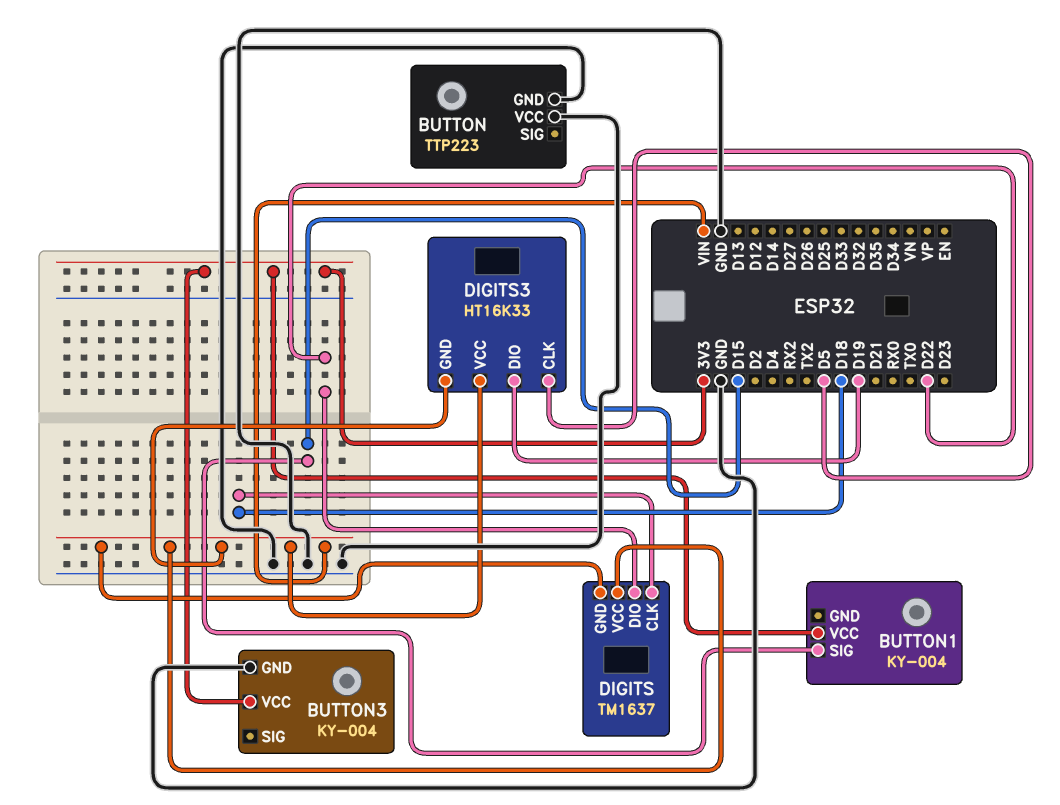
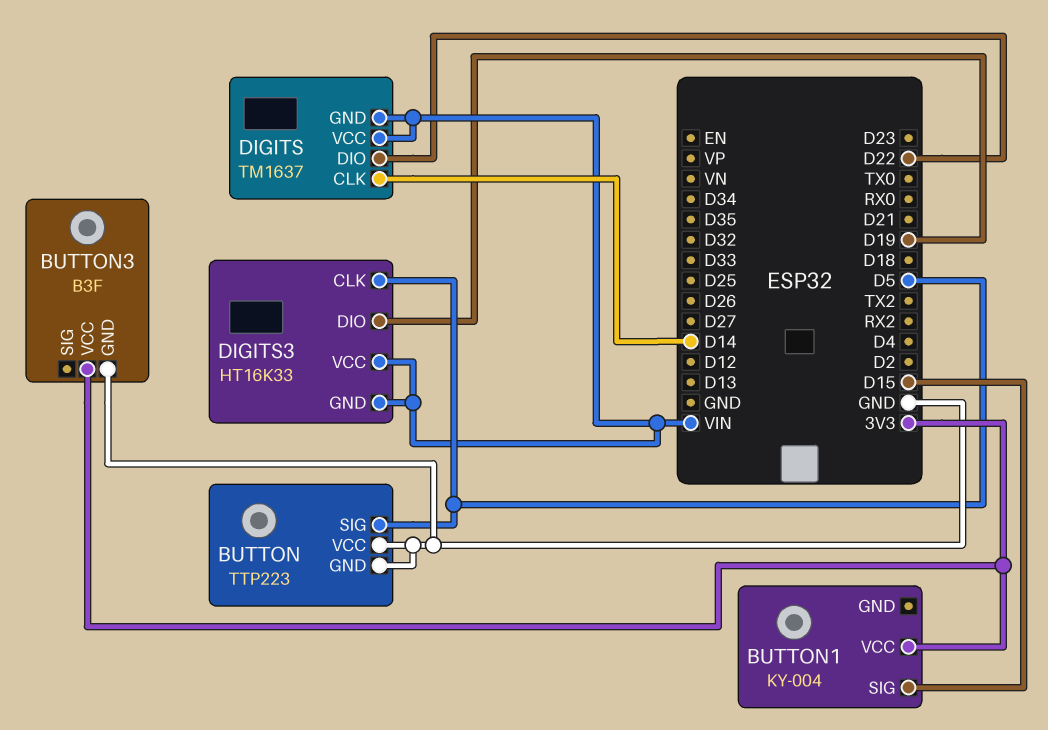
BUTTON pin SIG: none -> D5
BUTTON3: KY-004 -> B3F
DIGITS pin CLK: D18 -> D14

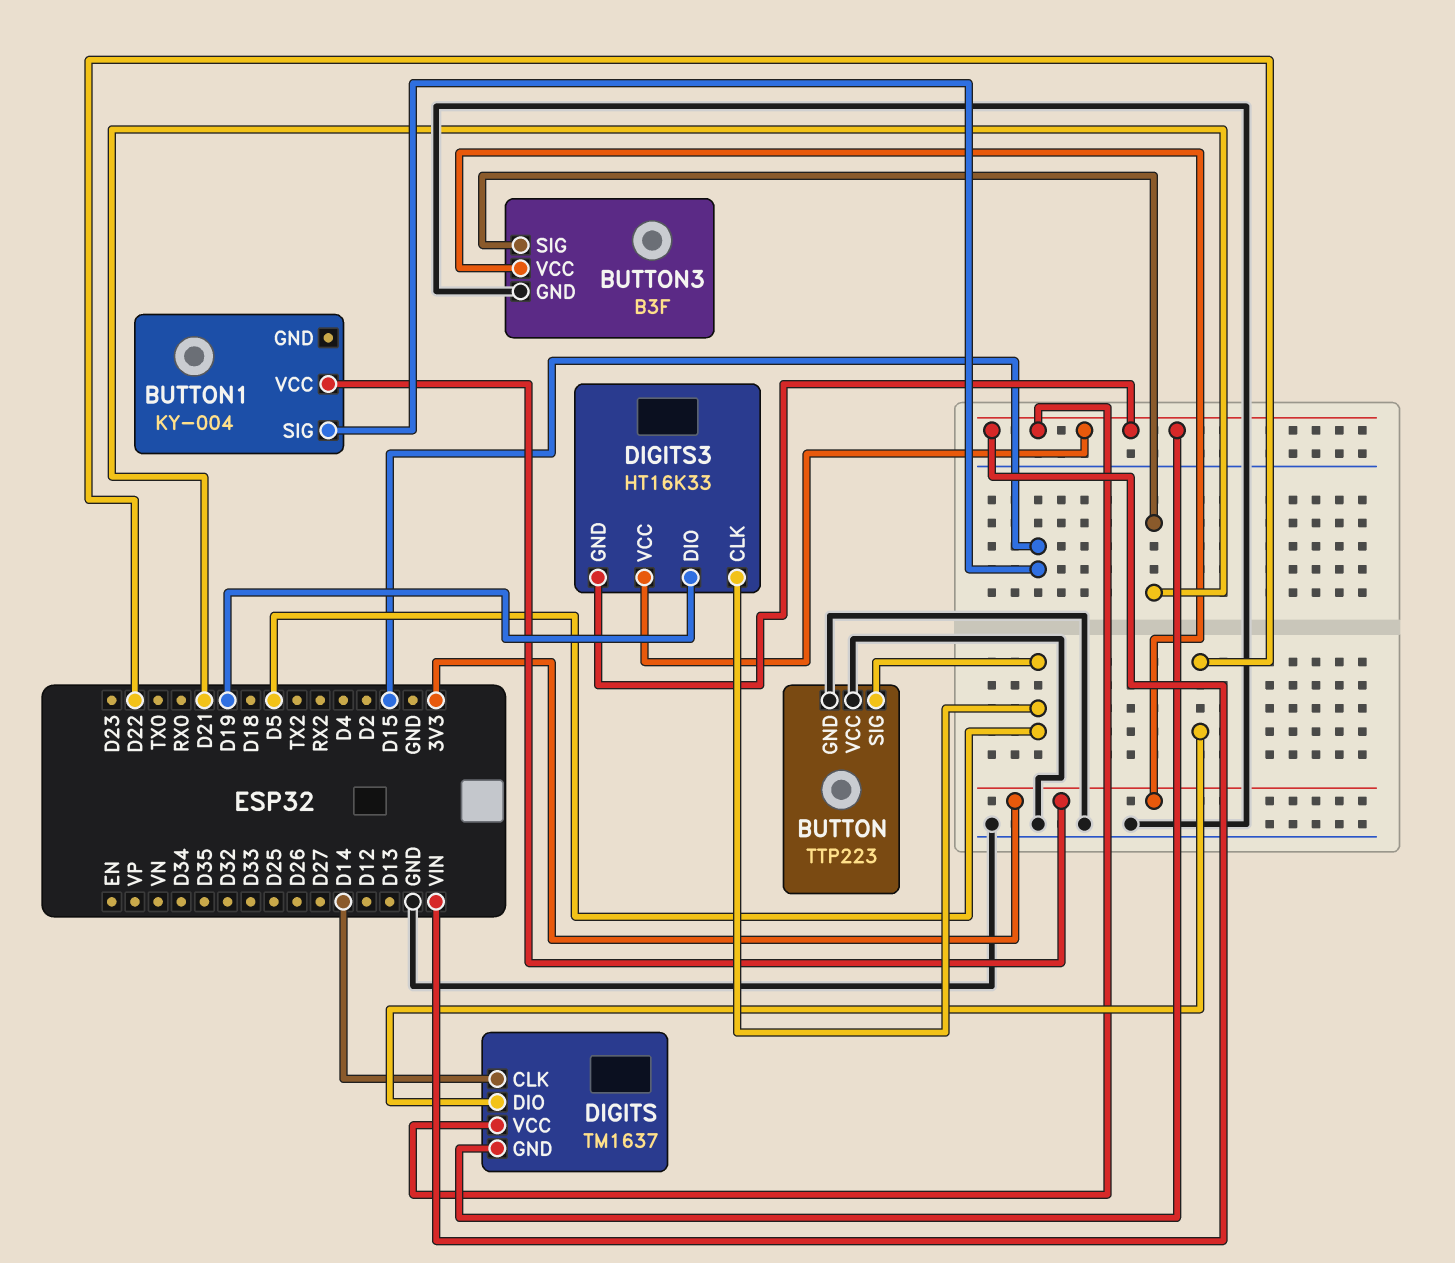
BUTTON3 pin SIG: none -> D21

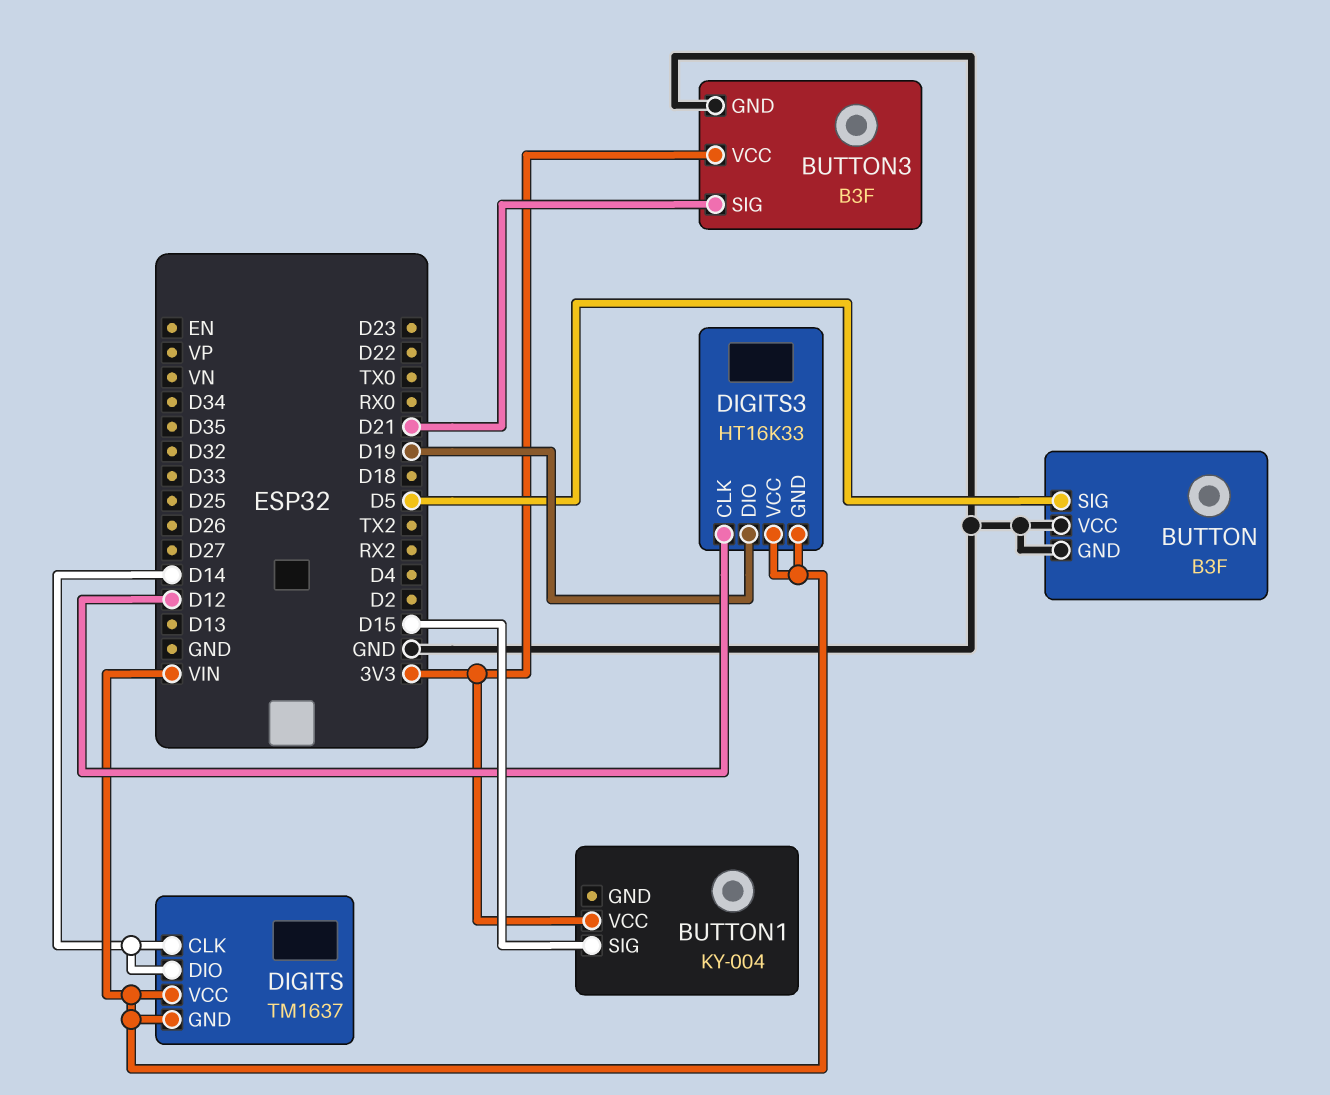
BUTTON: TTP223 -> B3F
DIGITS pin DIO: D22 -> D14
DIGITS3 pin CLK: D5 -> D12

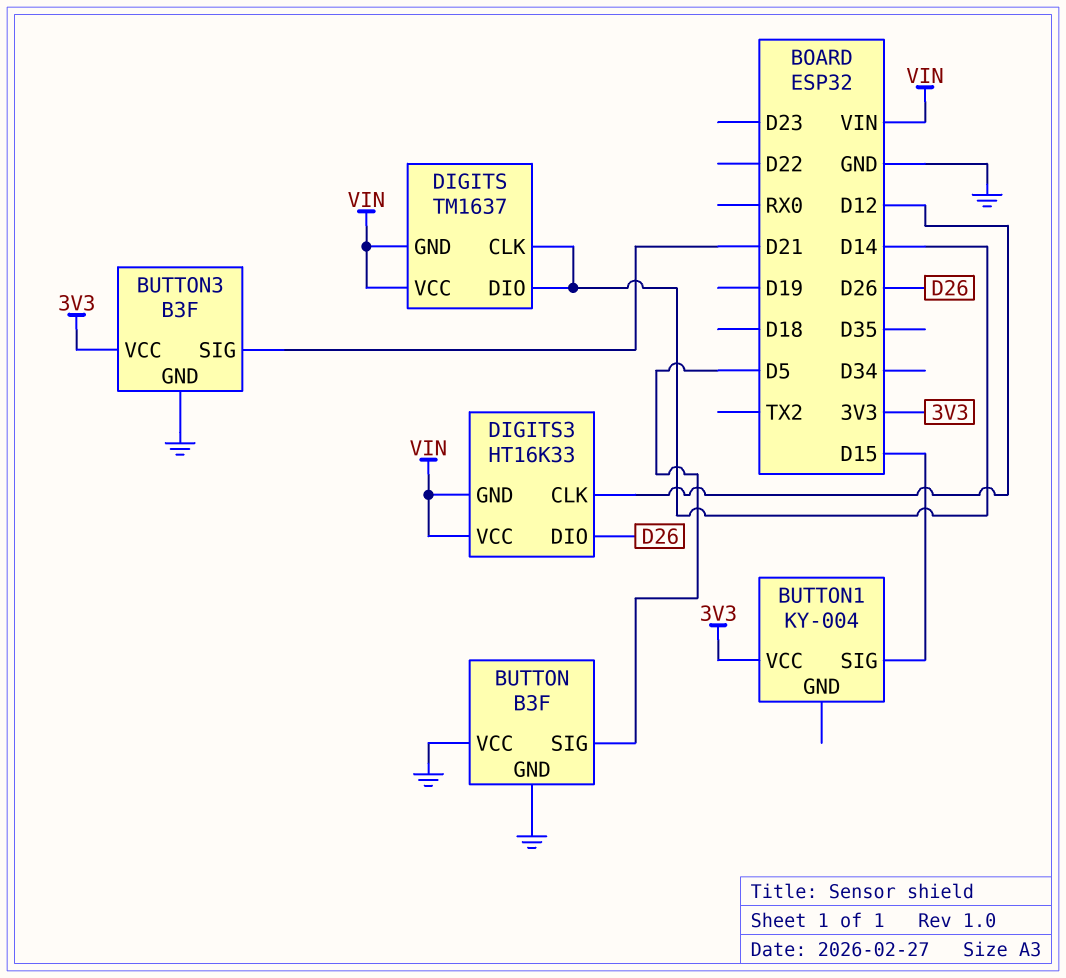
DIGITS3 pin DIO: D19 -> D26

